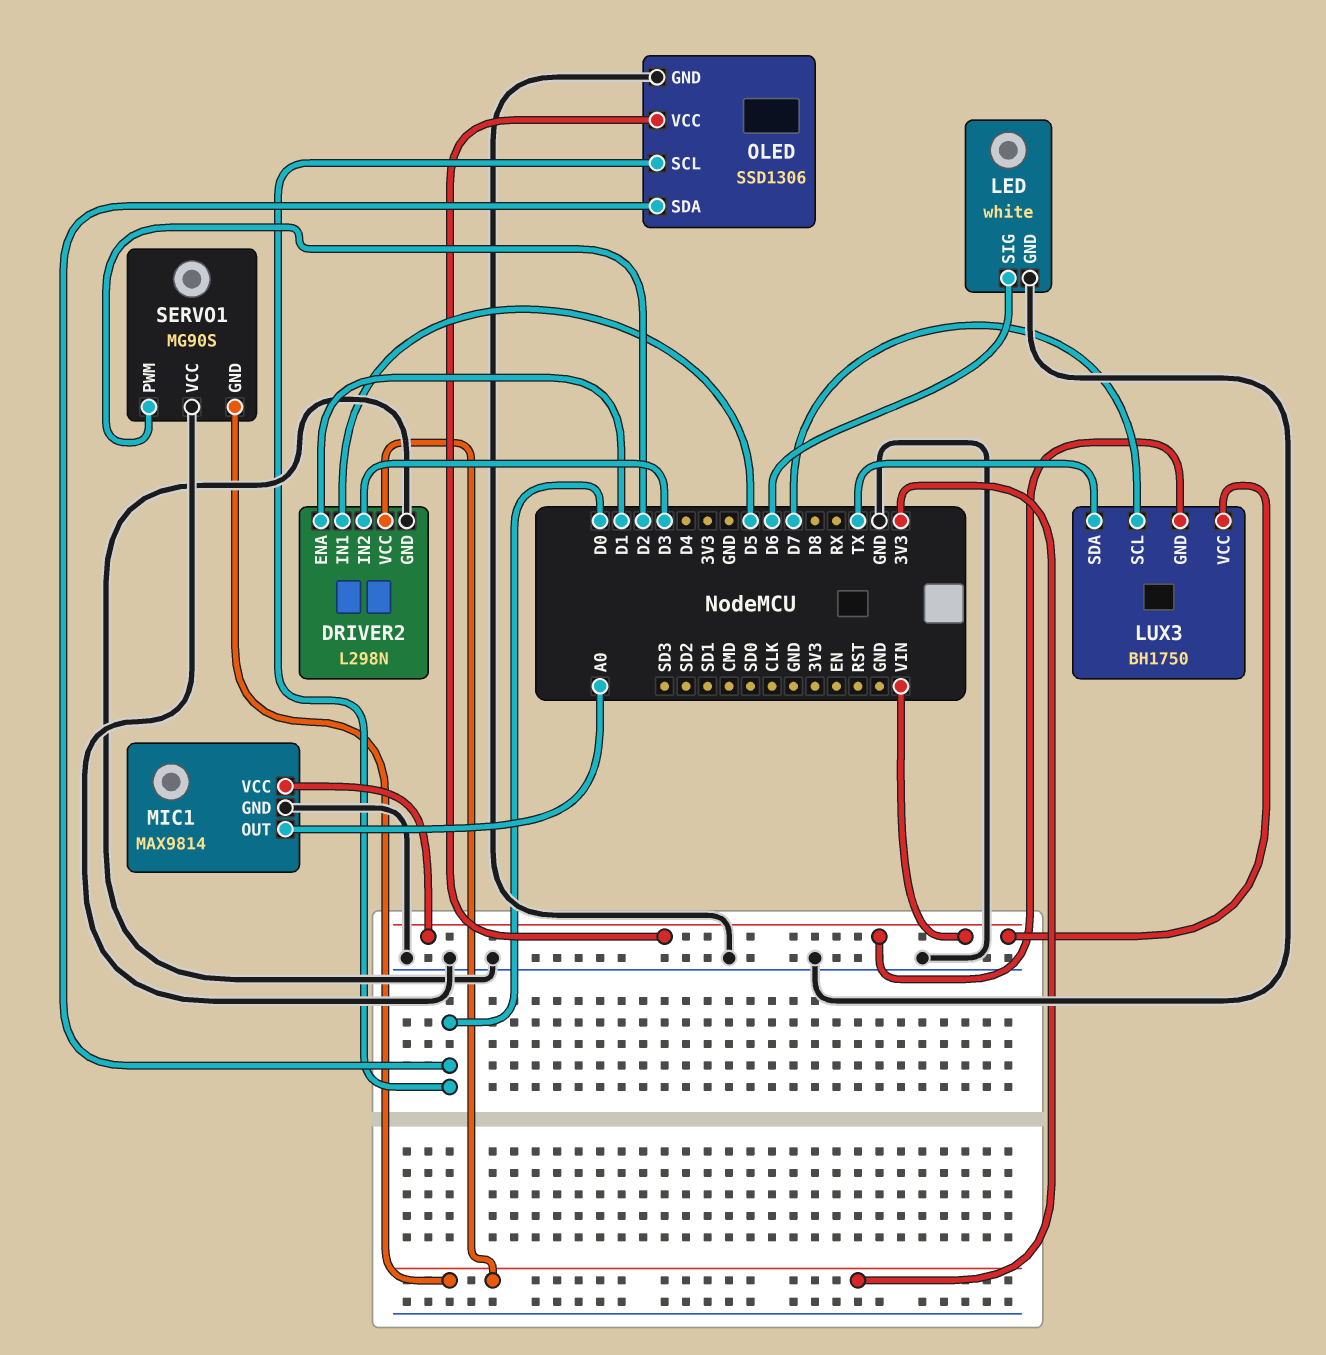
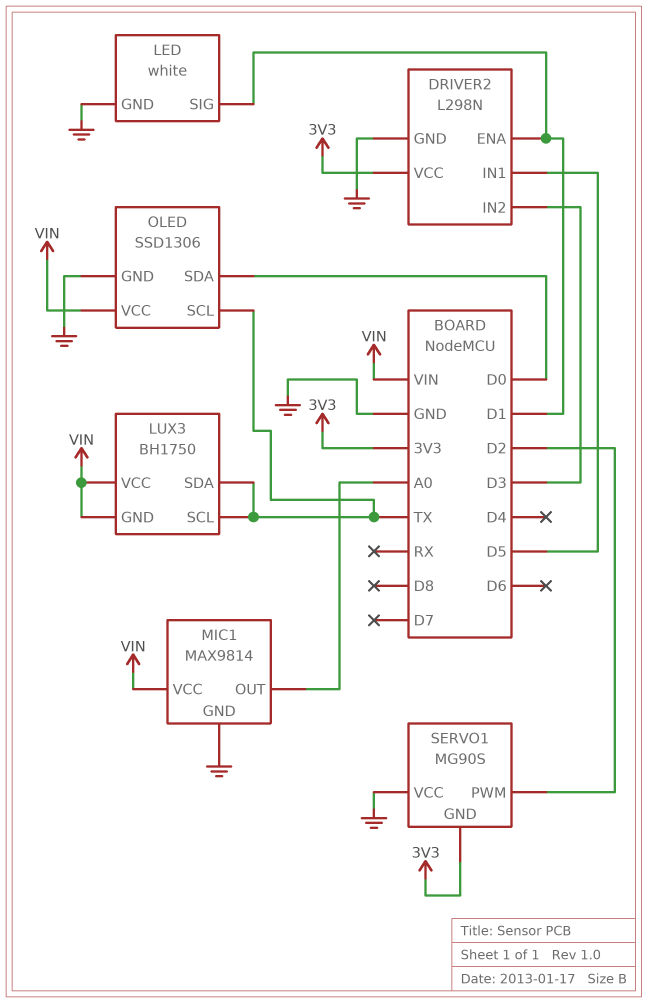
LED pin SIG: D6 -> D1
LUX3 pin SCL: D7 -> TX
OLED pin SCL: D0 -> TX

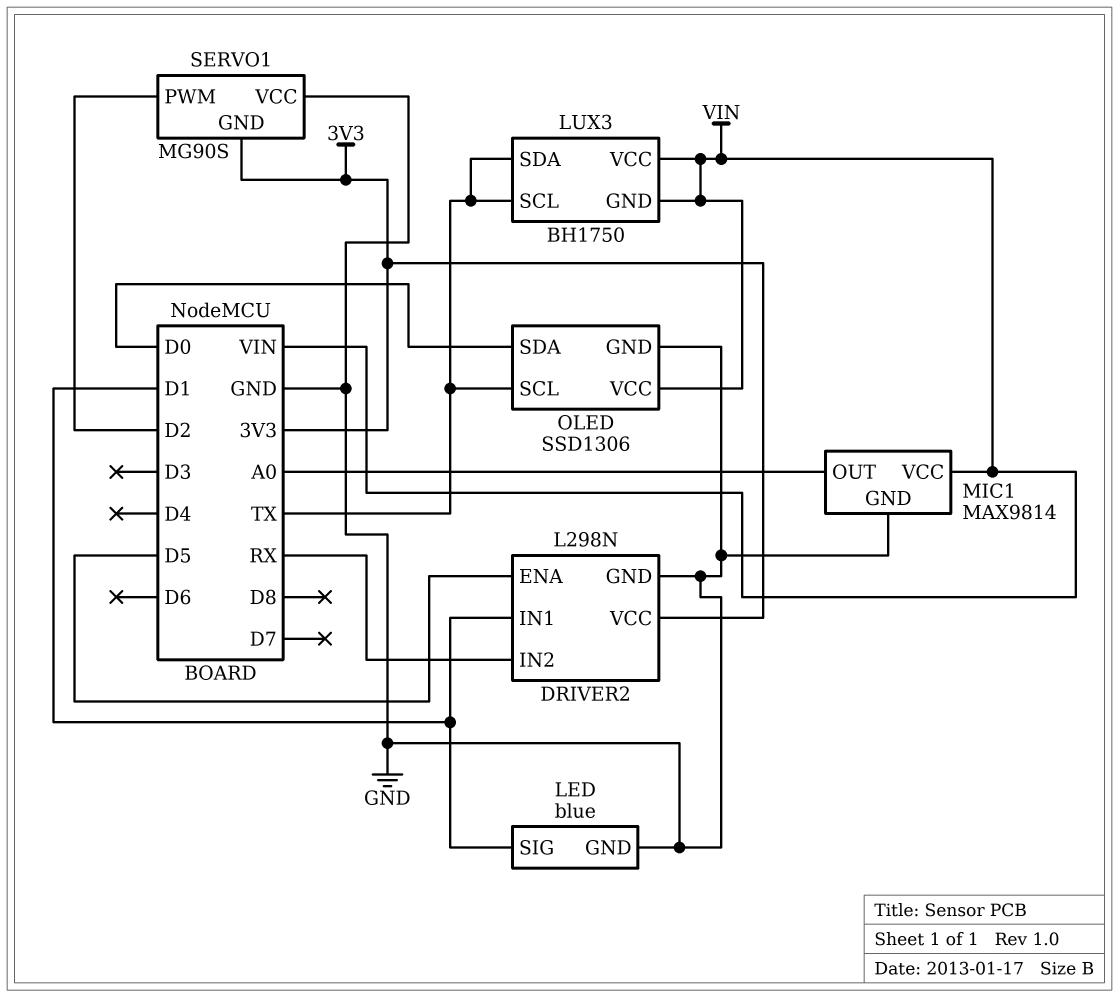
DRIVER2 pin ENA: D1 -> D5
DRIVER2 pin IN1: D5 -> D1
DRIVER2 pin IN2: D3 -> RX
LED: white -> blue

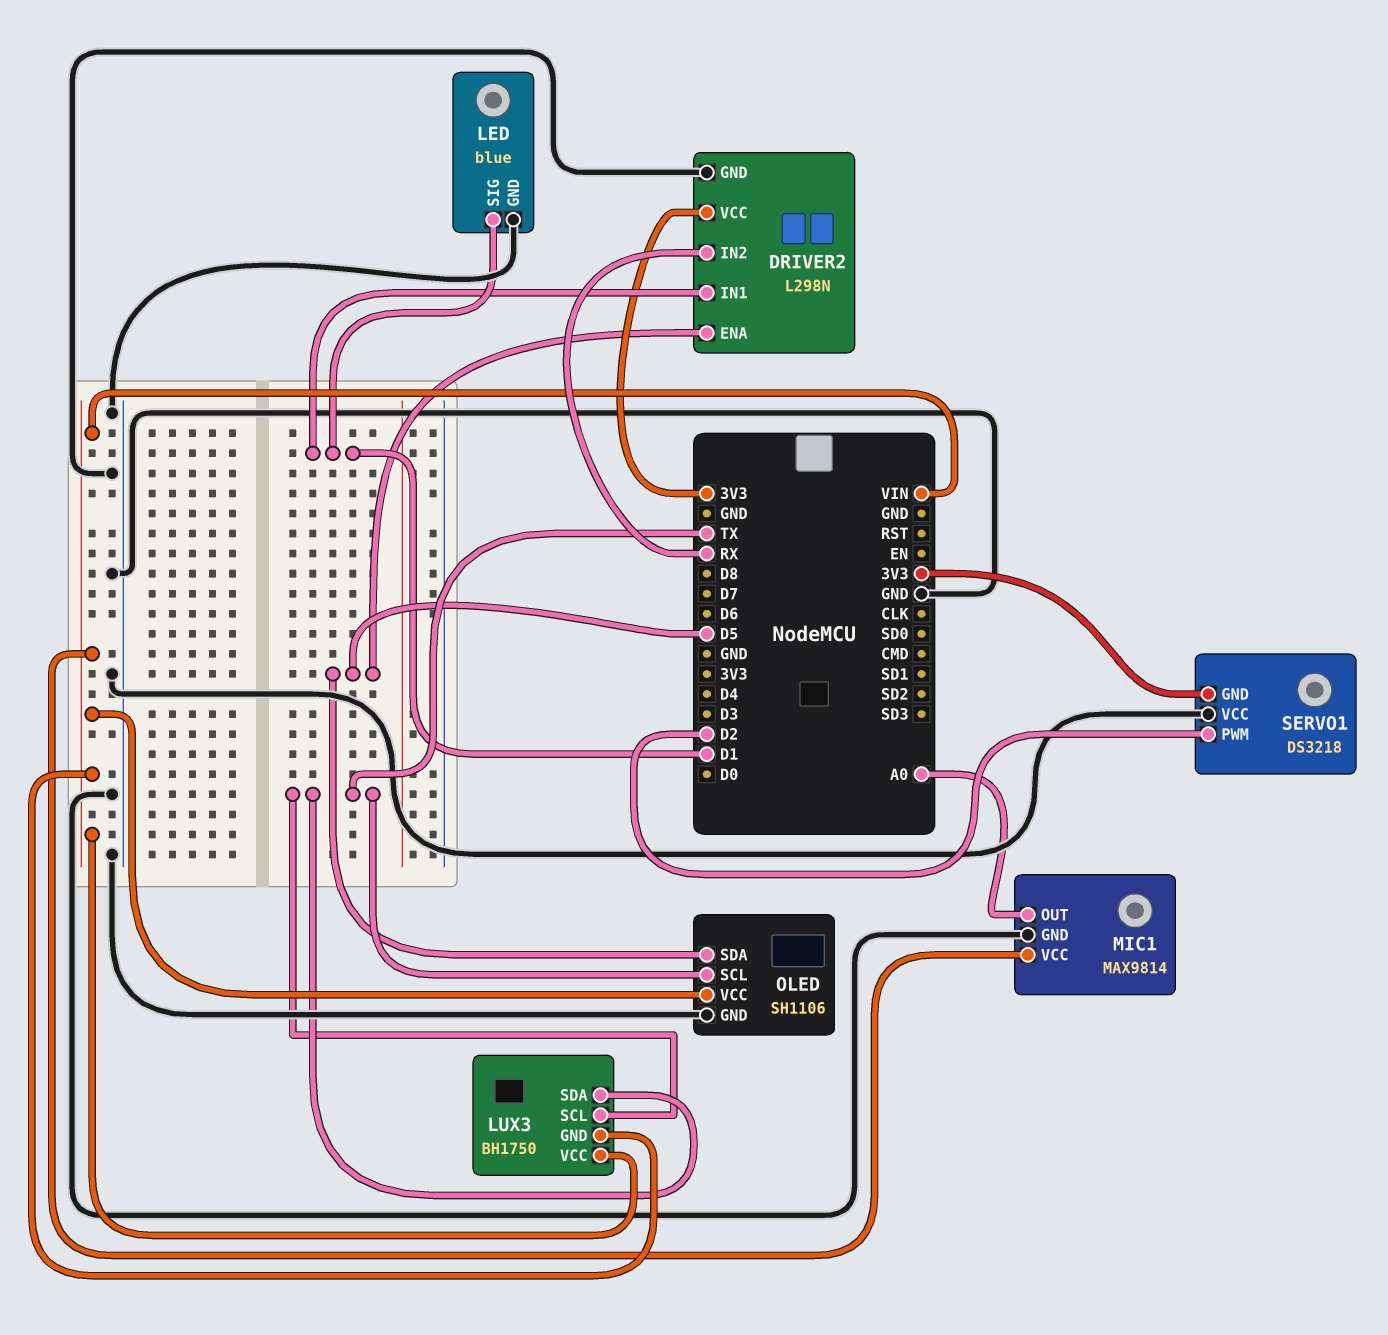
OLED: SSD1306 -> SH1106
OLED pin SDA: D0 -> D5
SERVO1: MG90S -> DS3218

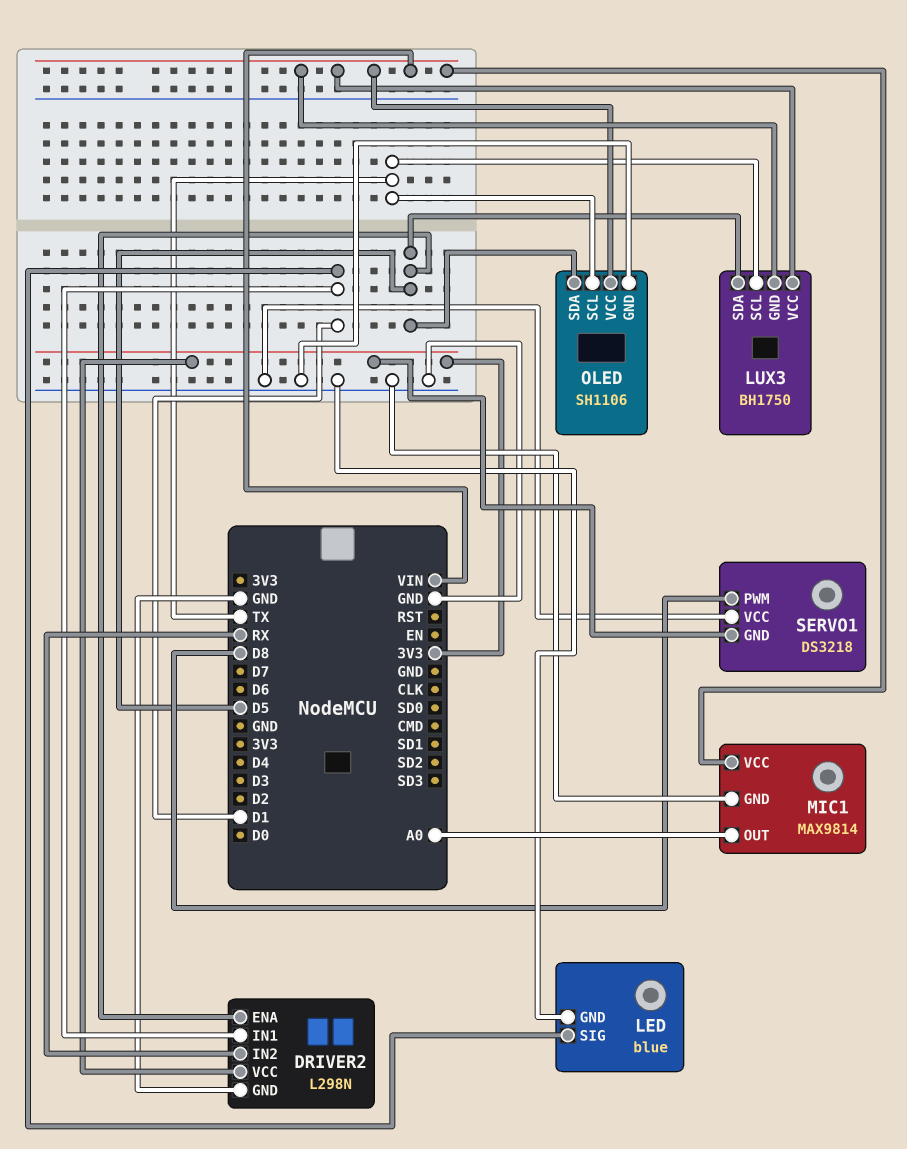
LUX3 pin SDA: TX -> D5
SERVO1 pin PWM: D2 -> D8

